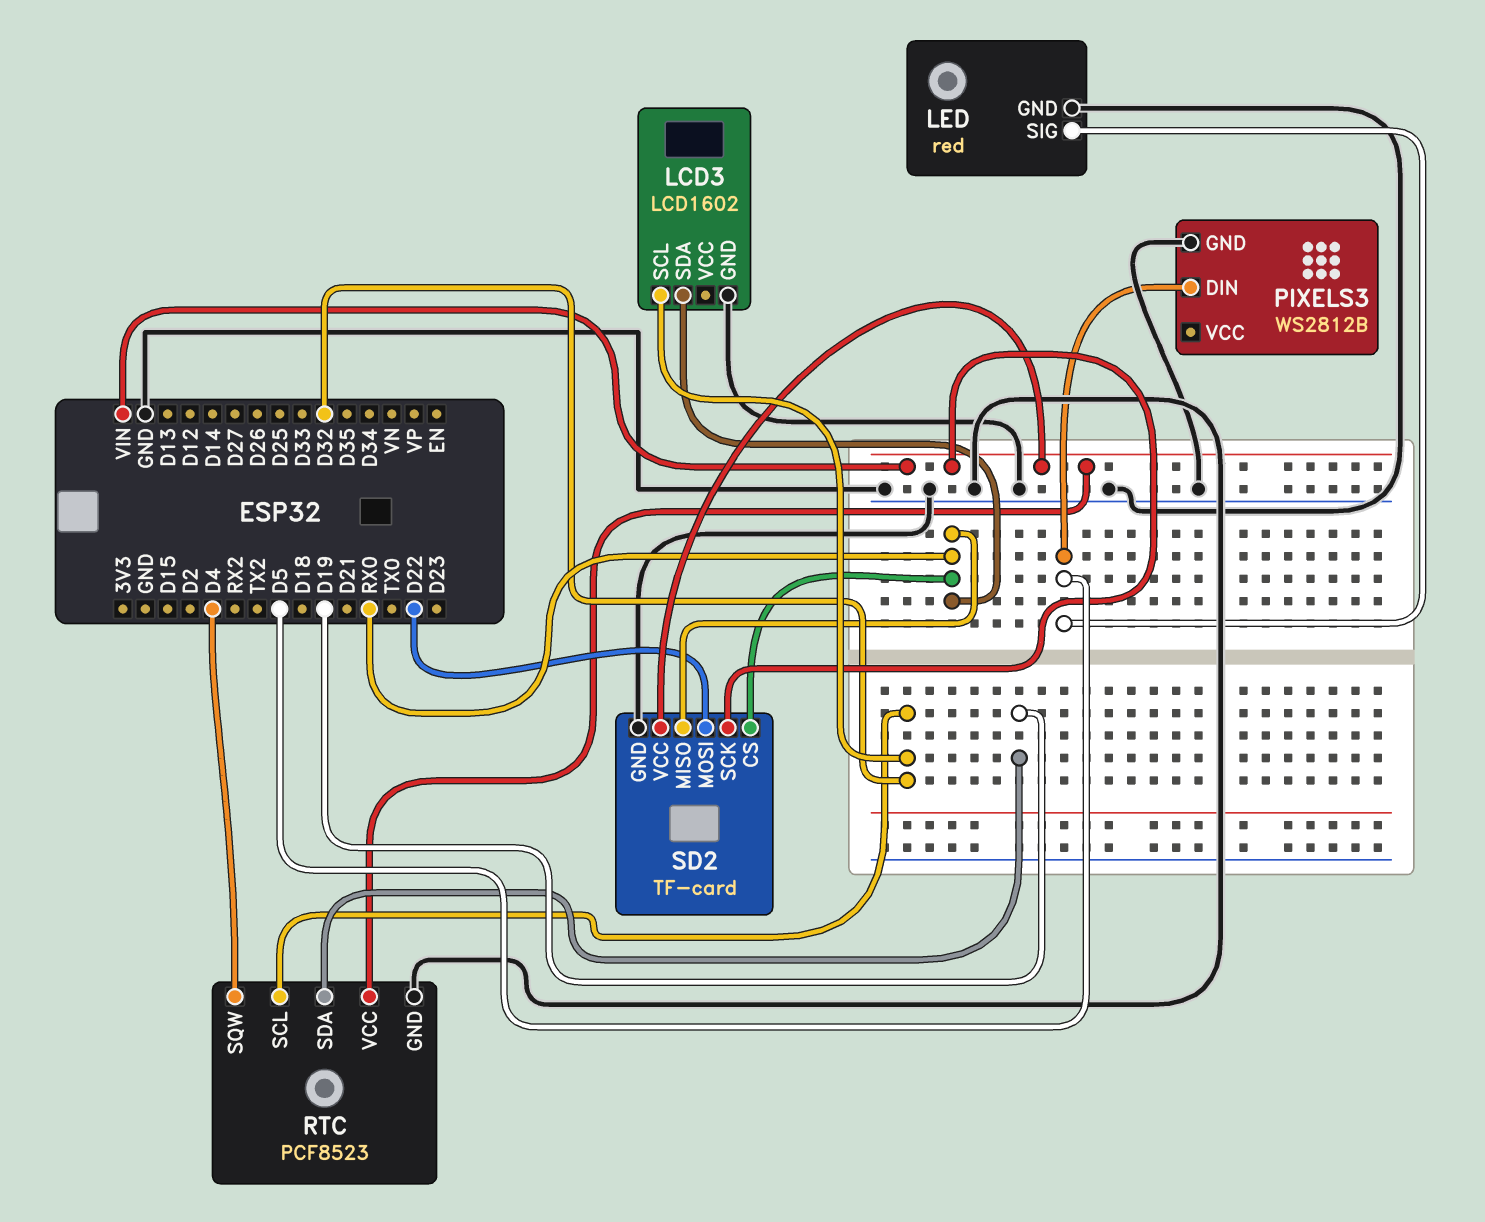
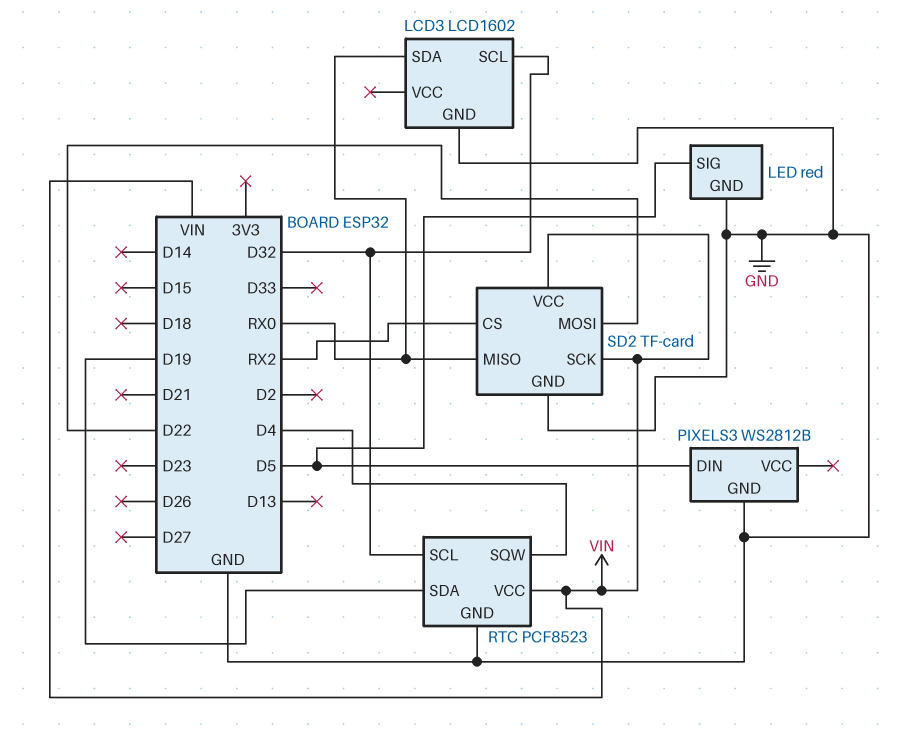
SD2 pin CS: RX0 -> RX2

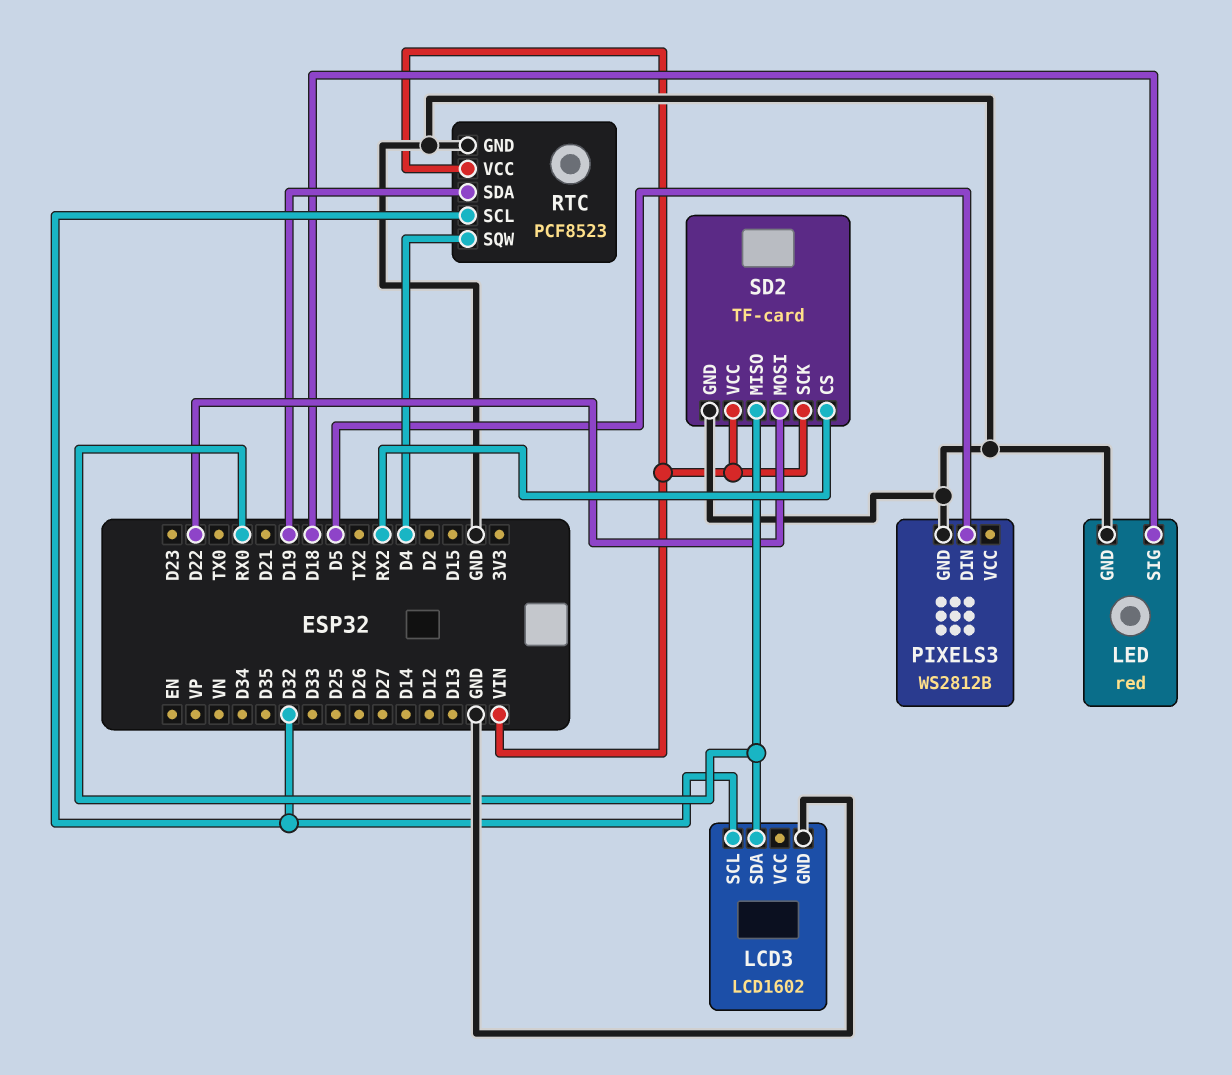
LED pin SIG: D5 -> D18

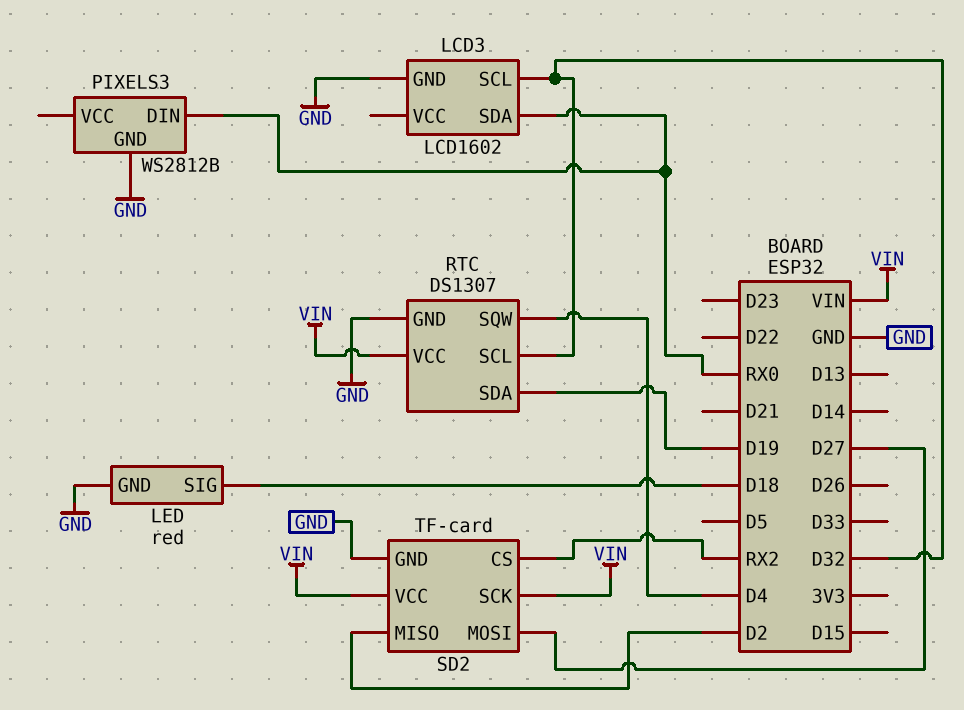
PIXELS3 pin DIN: D5 -> RX0
RTC: PCF8523 -> DS1307
SD2 pin MISO: RX0 -> D2
SD2 pin MOSI: D22 -> D27

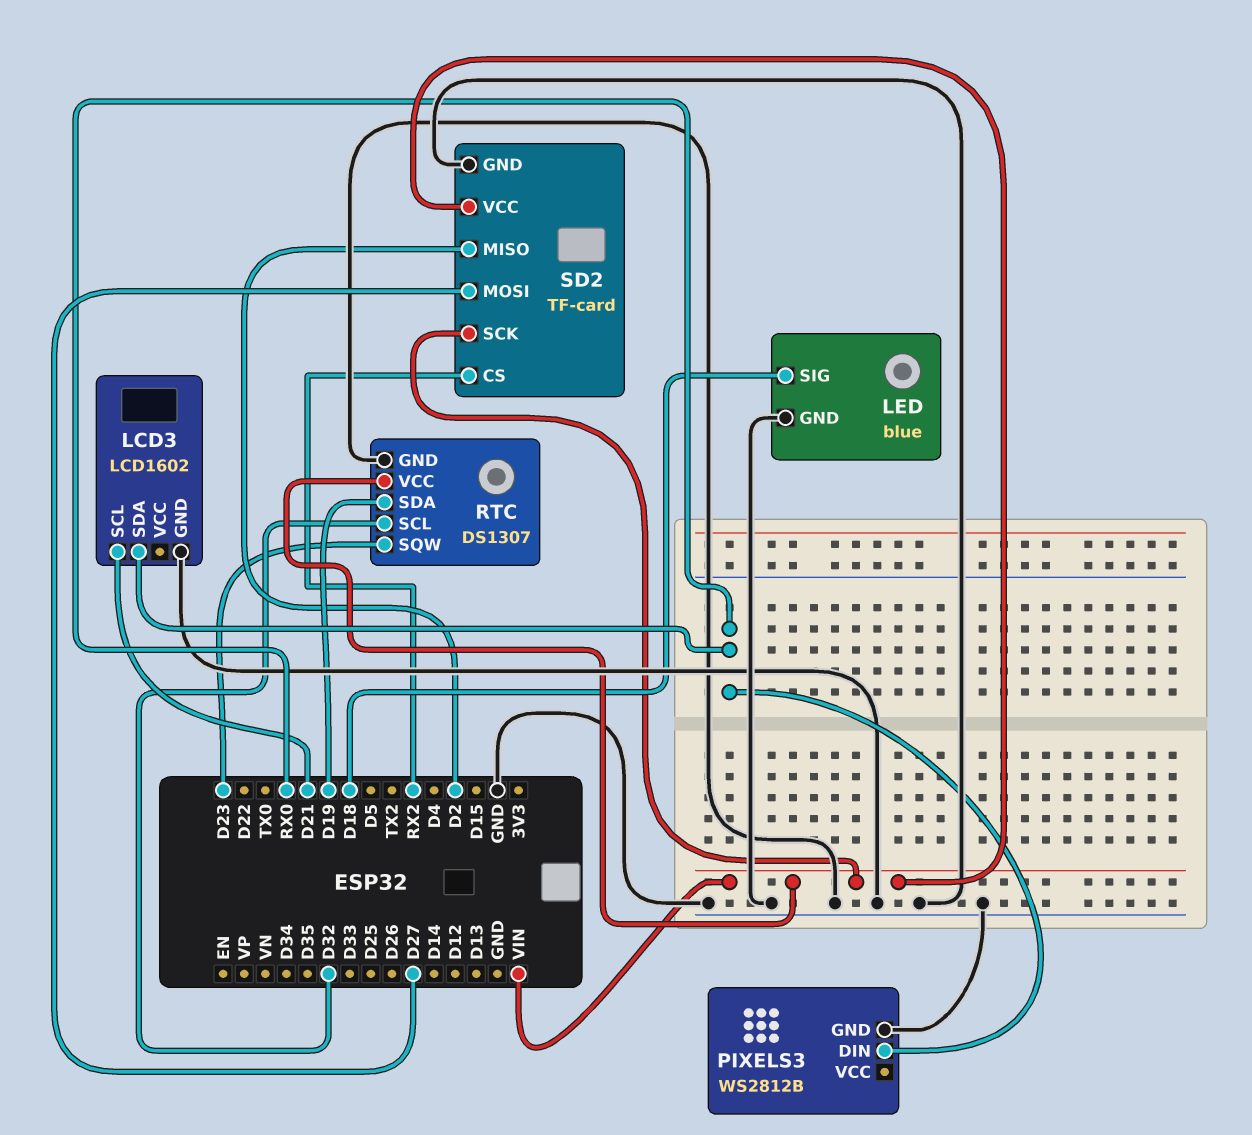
LCD3 pin SCL: D32 -> D21
LED: red -> blue
RTC pin SQW: D4 -> D23

